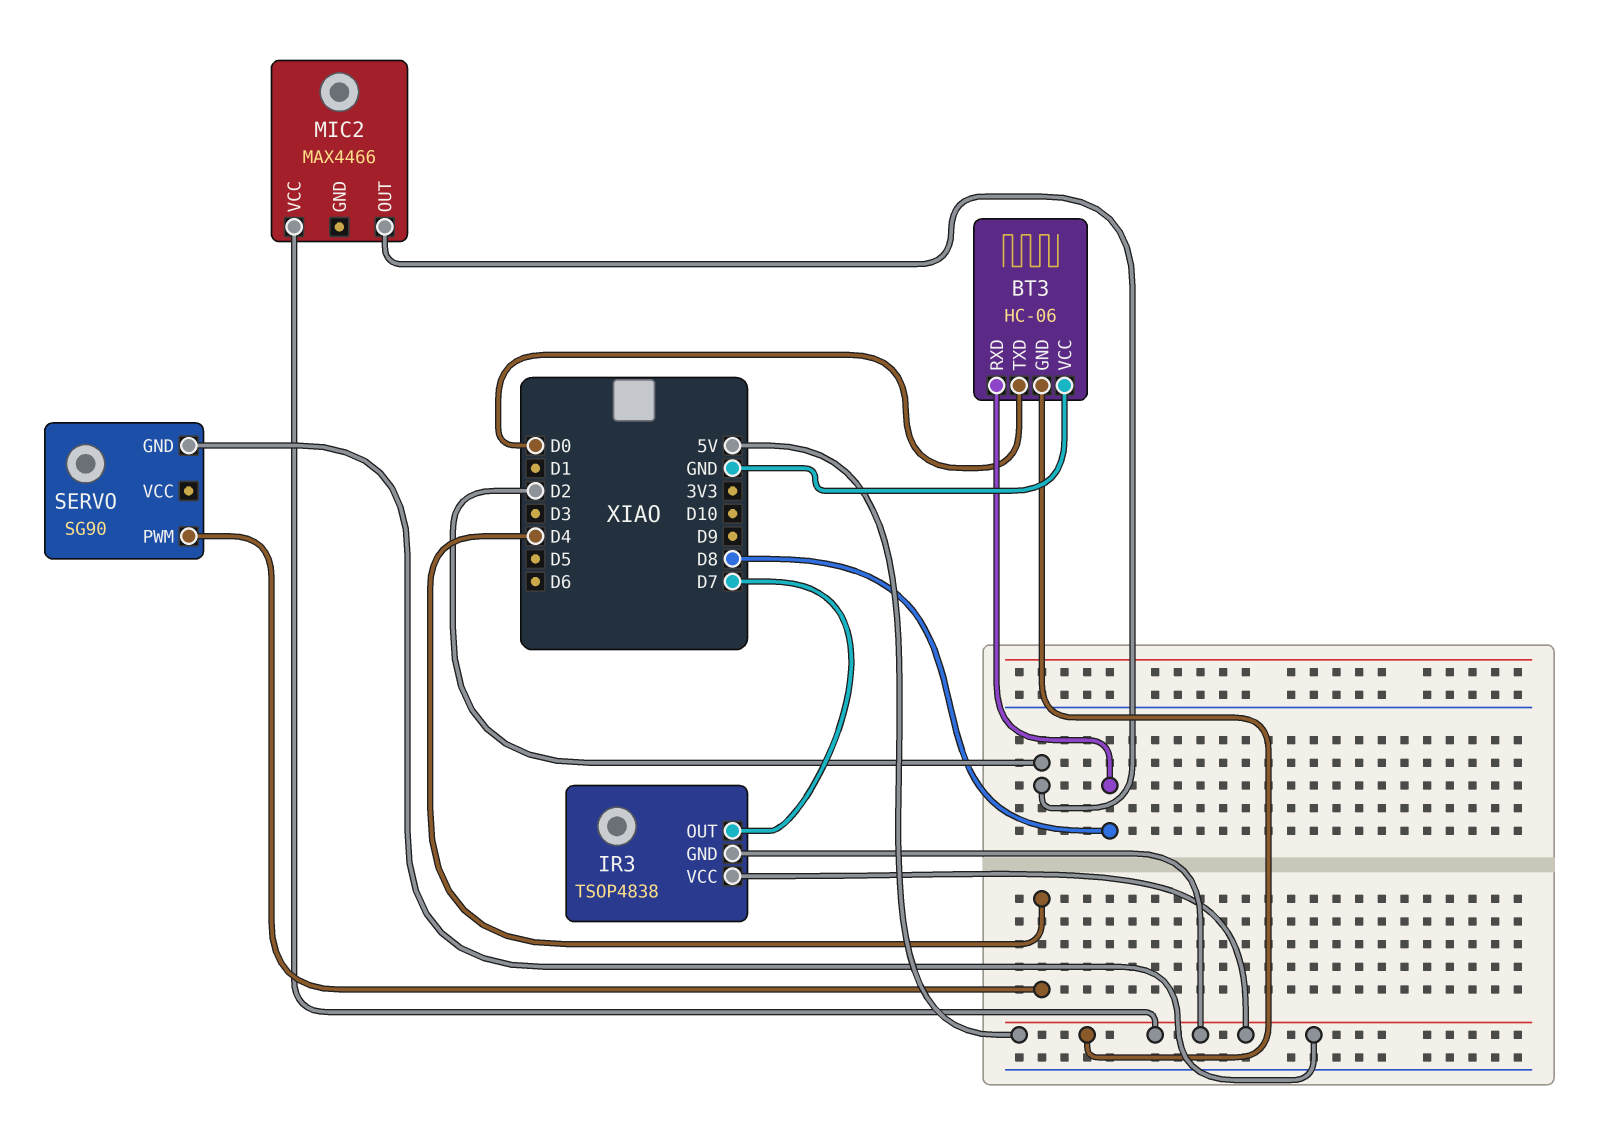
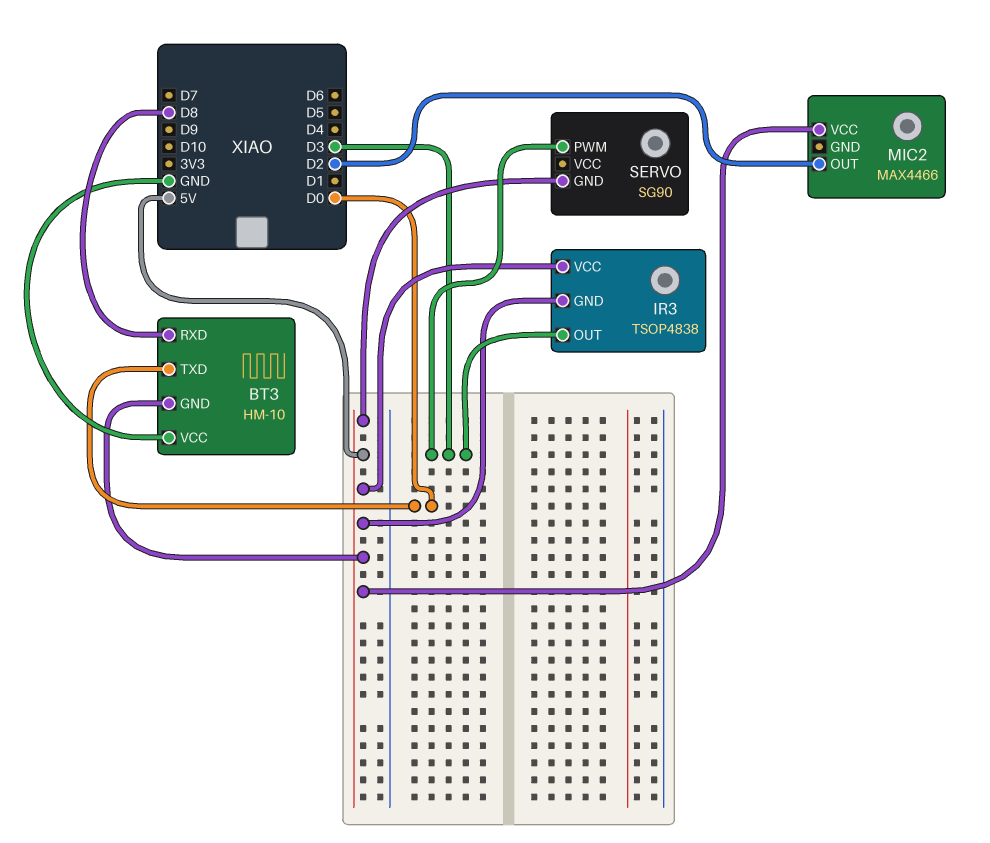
BT3: HC-06 -> HM-10
IR3 pin OUT: D7 -> D3
SERVO pin PWM: D4 -> D3

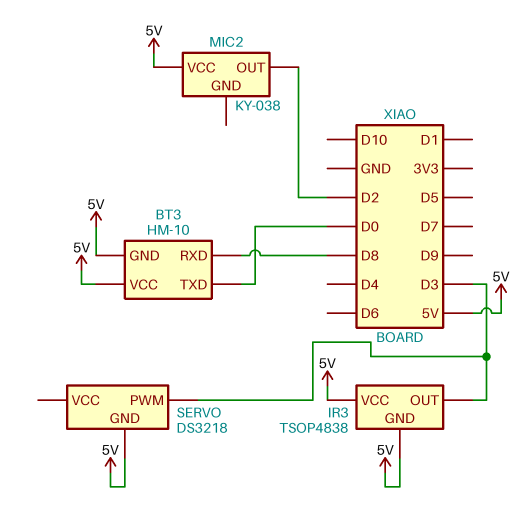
BT3 pin VCC: GND -> 5V
MIC2: MAX4466 -> KY-038
SERVO: SG90 -> DS3218

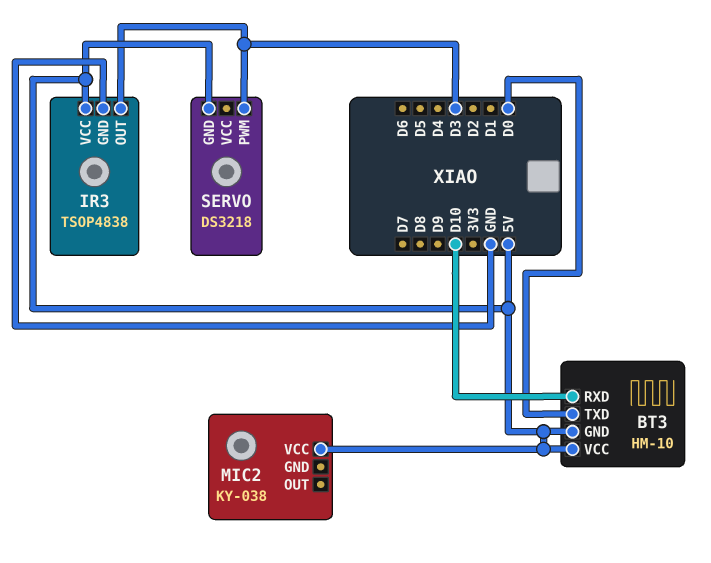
BT3 pin RXD: D8 -> D10
IR3 pin GND: 5V -> GND
MIC2 pin OUT: D2 -> none

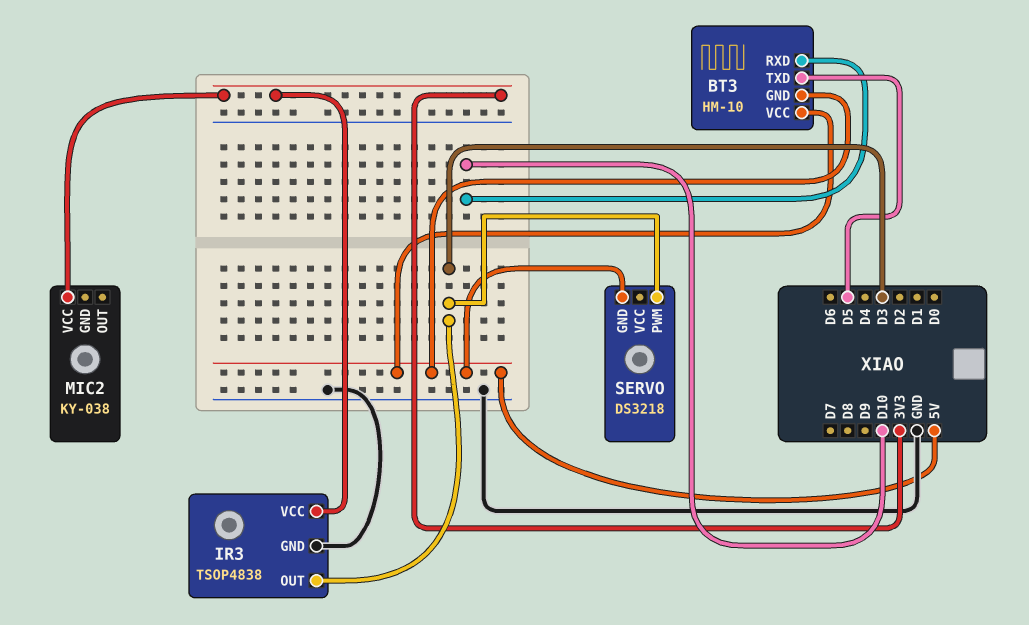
BT3 pin TXD: D0 -> D5
IR3 pin VCC: 5V -> 3V3
MIC2 pin VCC: 5V -> 3V3

